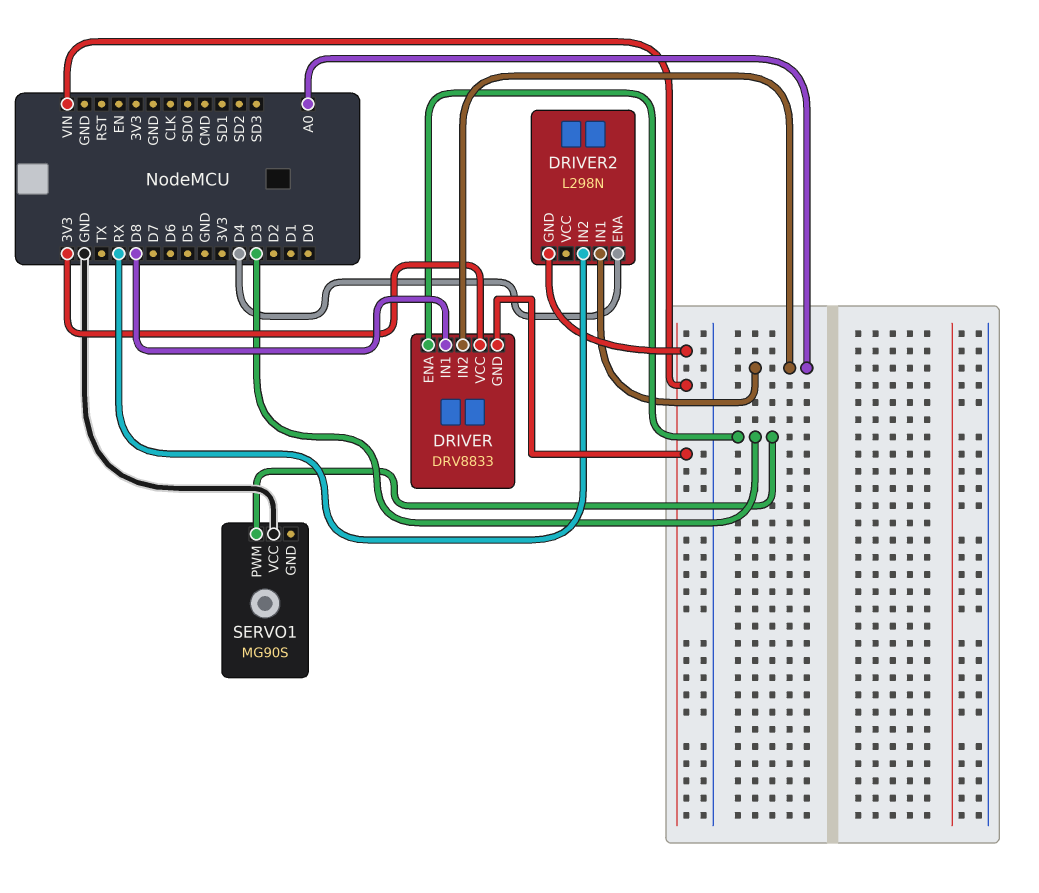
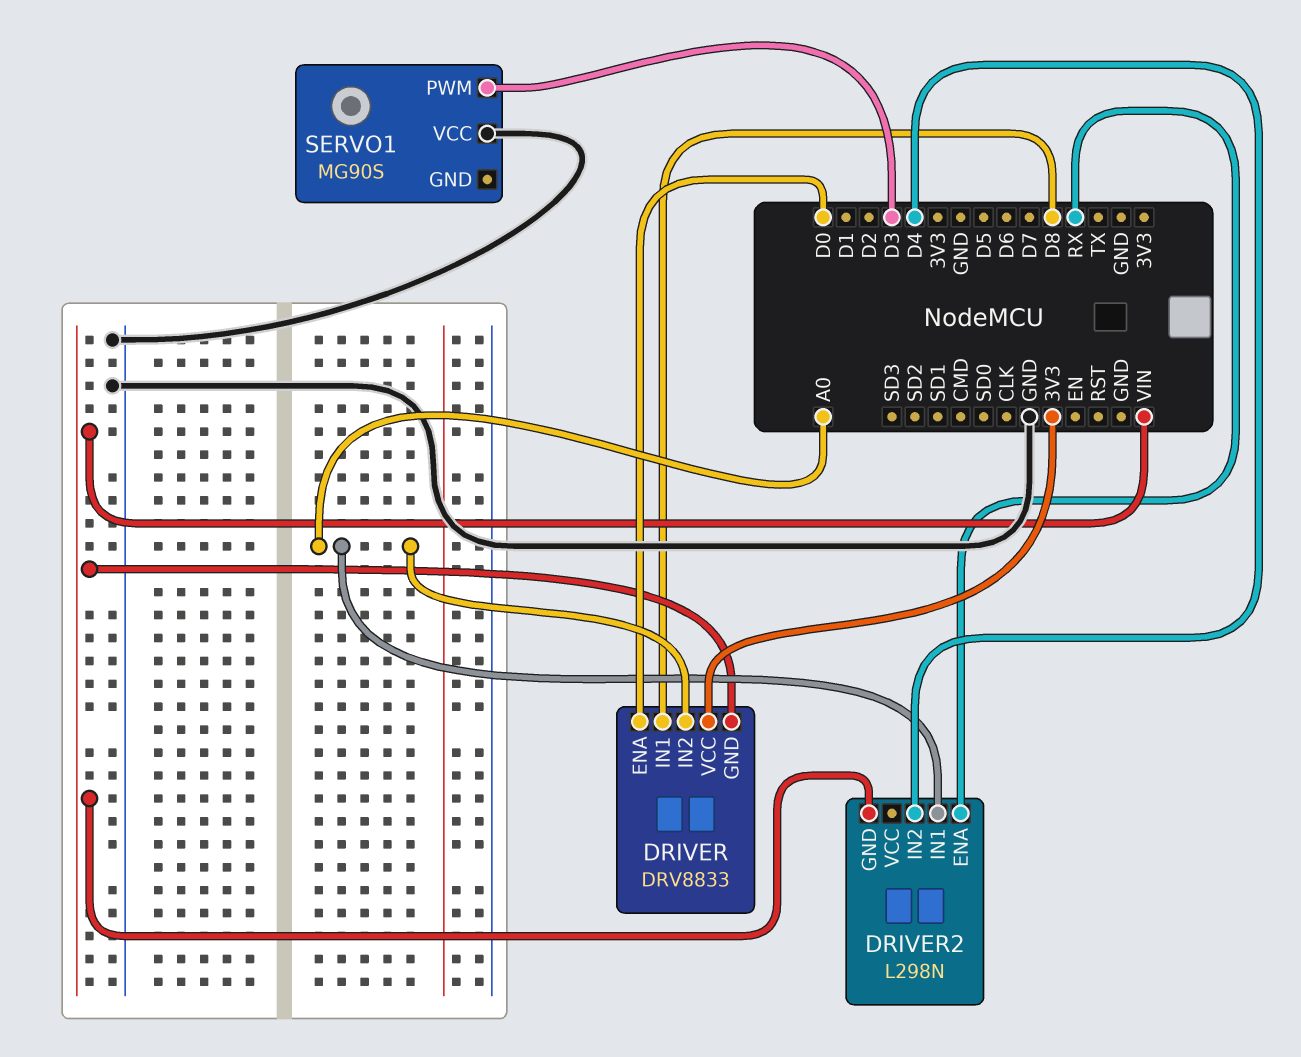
DRIVER pin ENA: D3 -> D0
DRIVER2 pin ENA: D4 -> RX
DRIVER2 pin IN2: RX -> D4

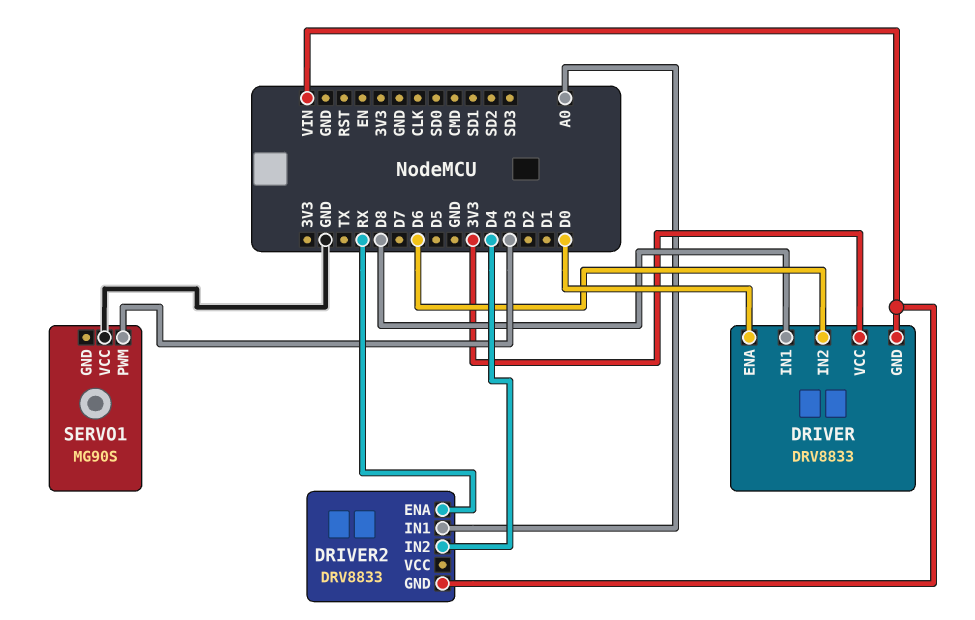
DRIVER pin IN2: A0 -> D6
DRIVER2: L298N -> DRV8833

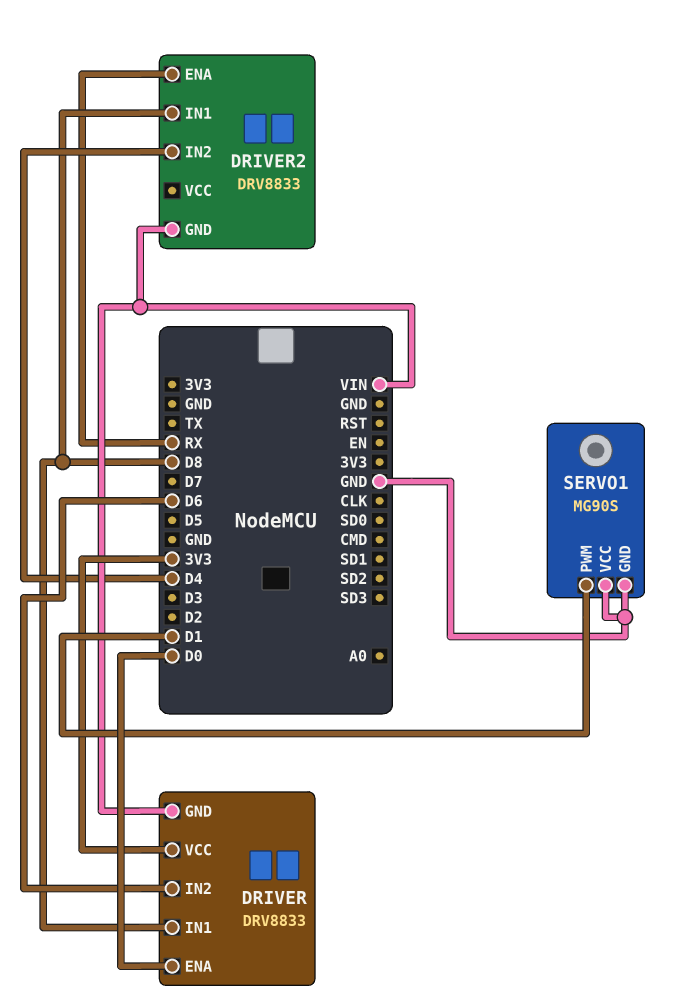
DRIVER2 pin IN1: A0 -> D8
SERVO1 pin GND: none -> GND
SERVO1 pin PWM: D3 -> D1

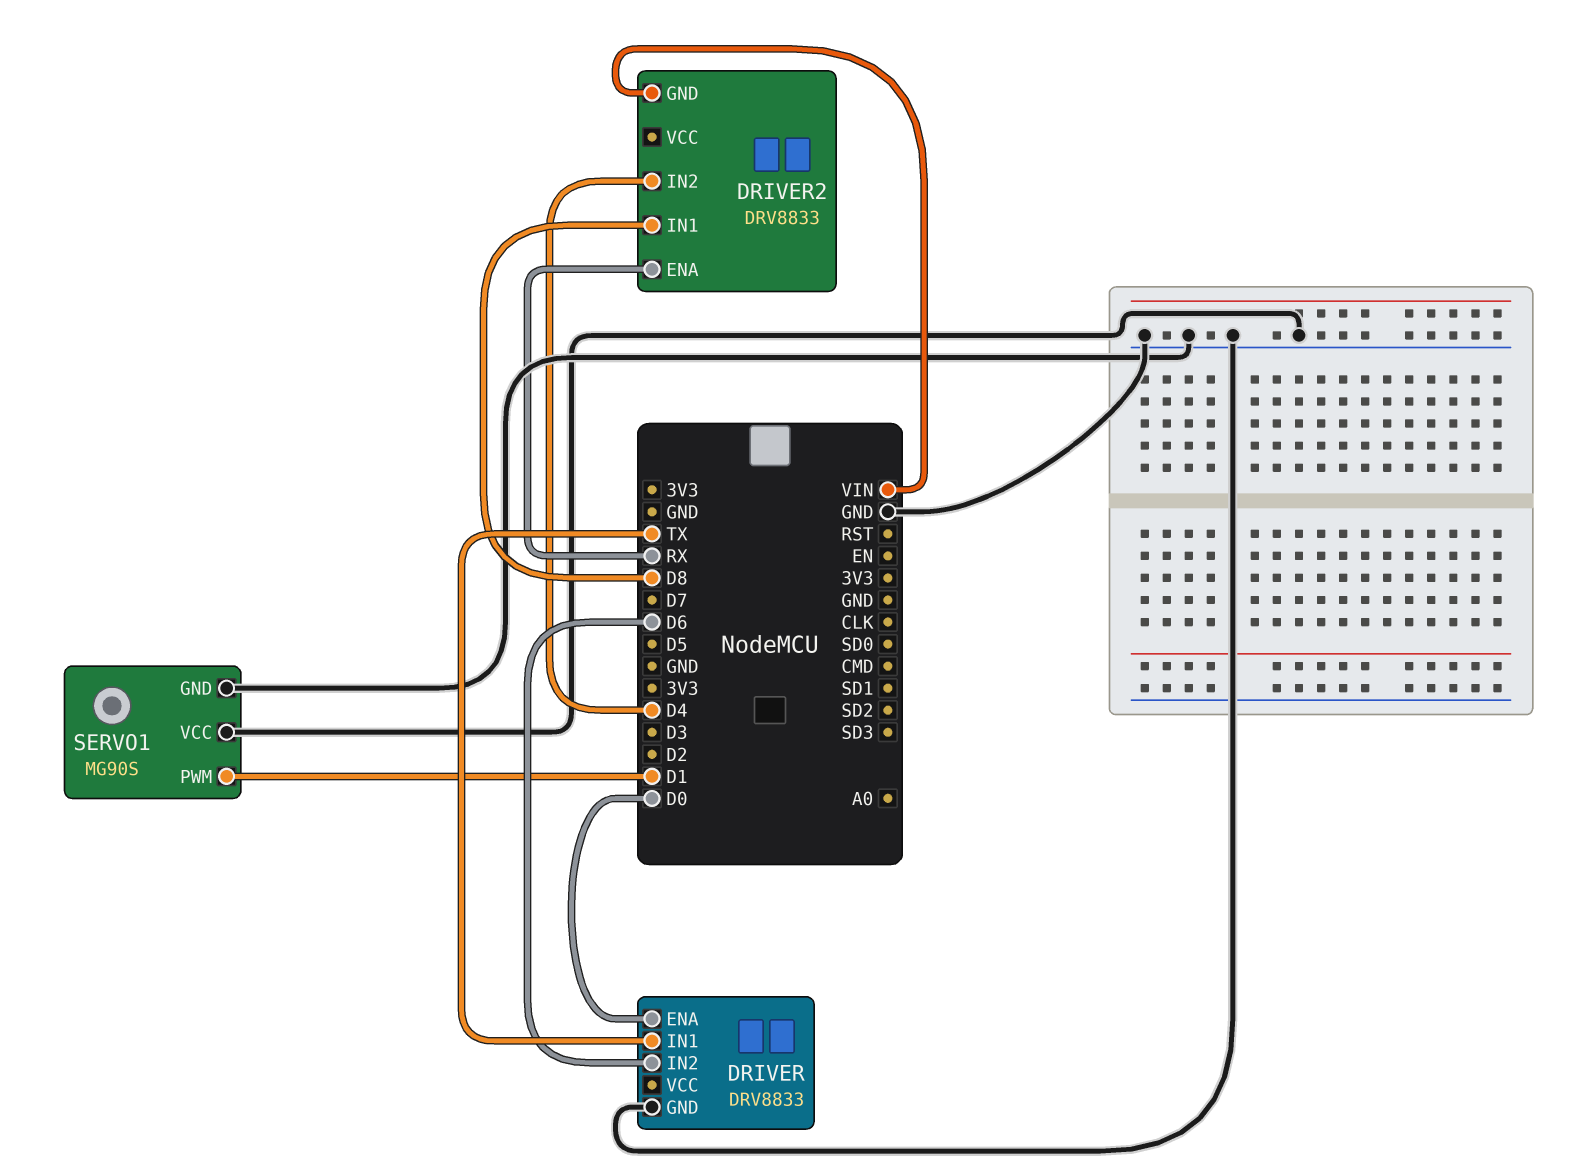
DRIVER pin GND: VIN -> GND
DRIVER pin IN1: D8 -> TX
DRIVER pin VCC: 3V3 -> none

